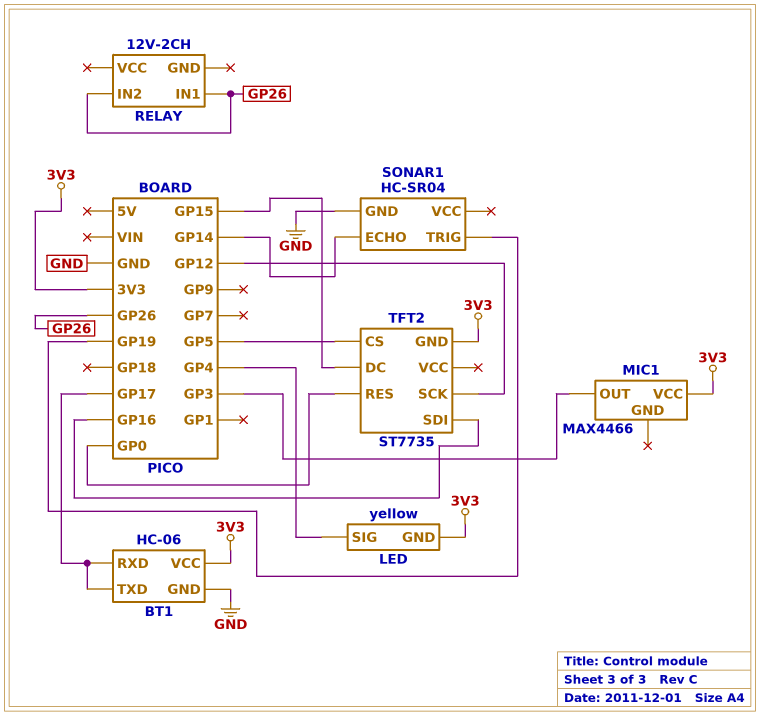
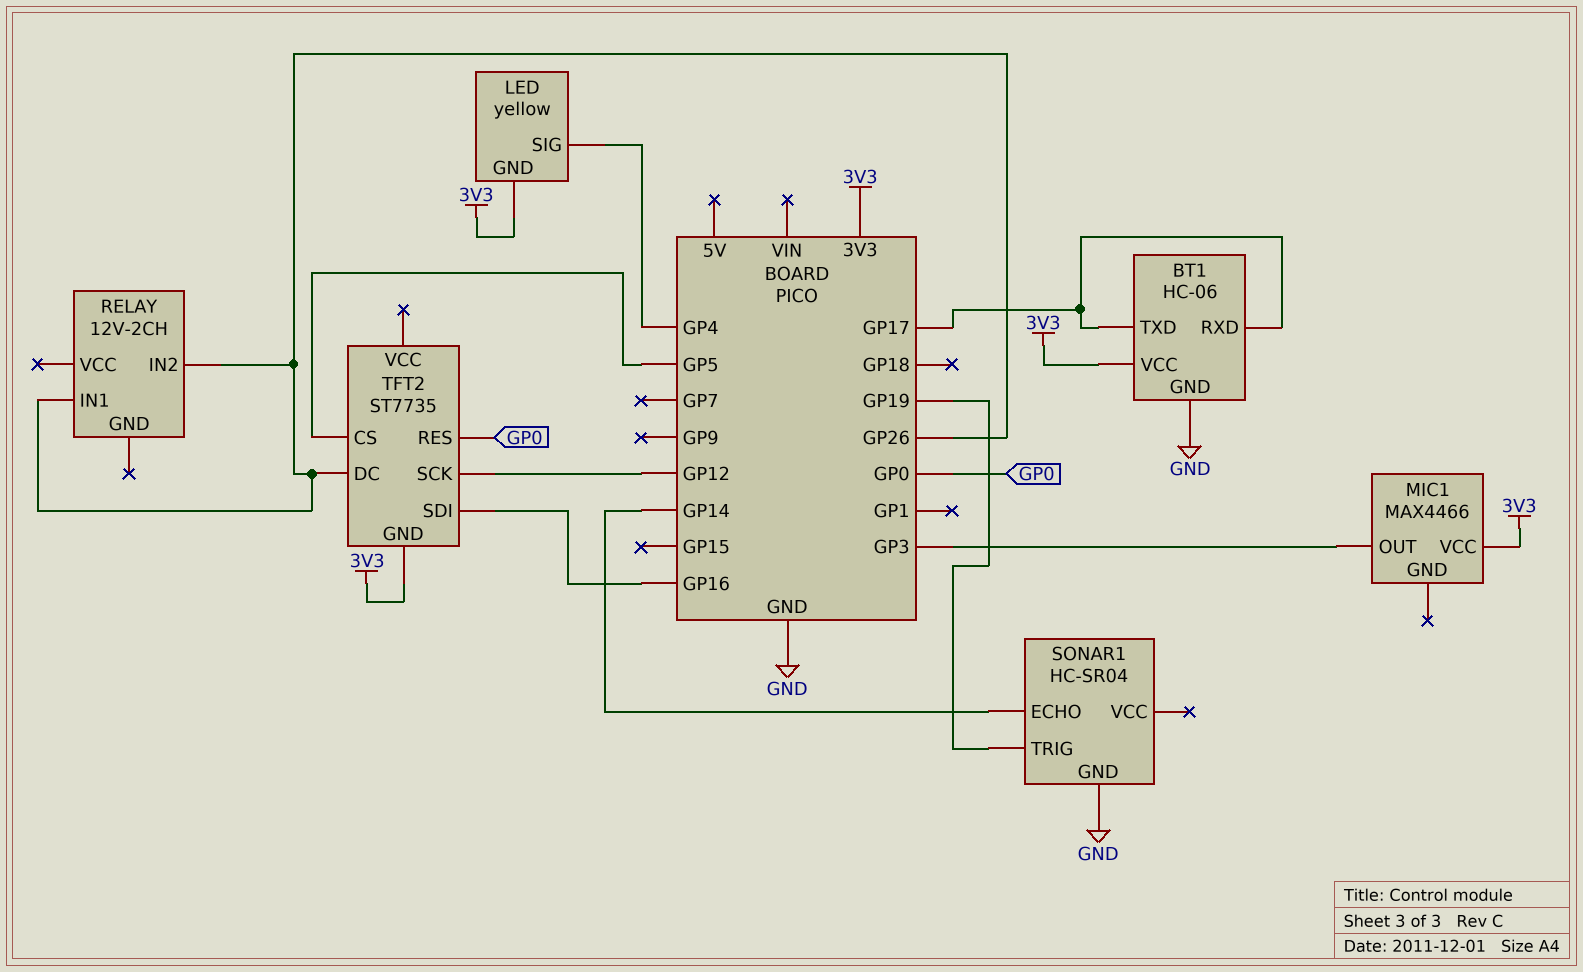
TFT2 pin DC: GP15 -> GP26

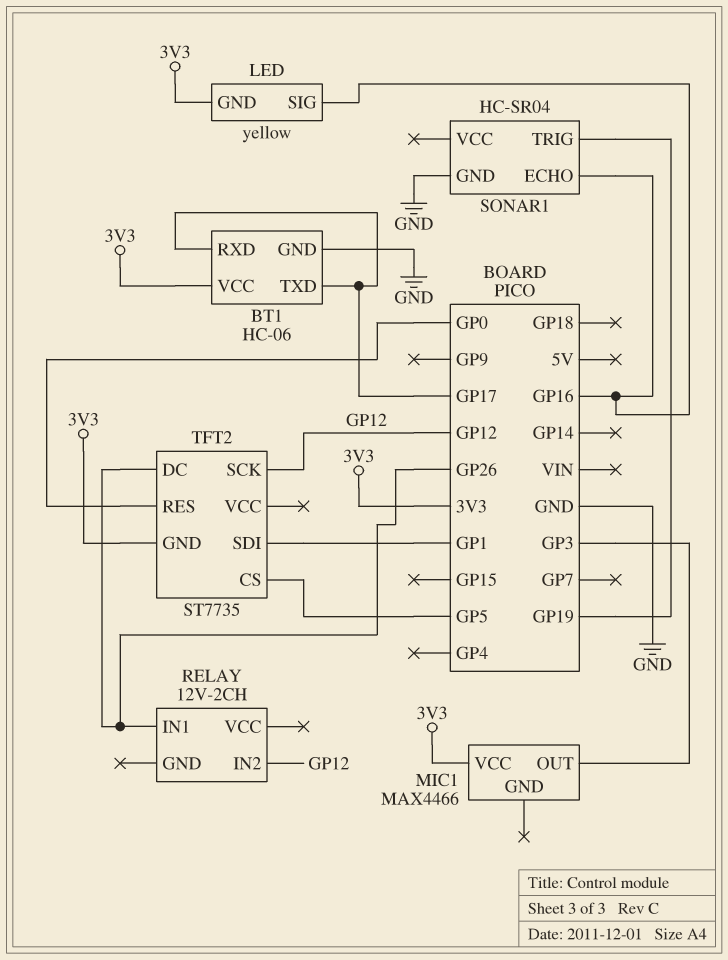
LED pin SIG: GP4 -> GP16
RELAY pin IN2: GP26 -> GP12
SONAR1 pin ECHO: GP14 -> GP16
TFT2 pin SDI: GP16 -> GP1

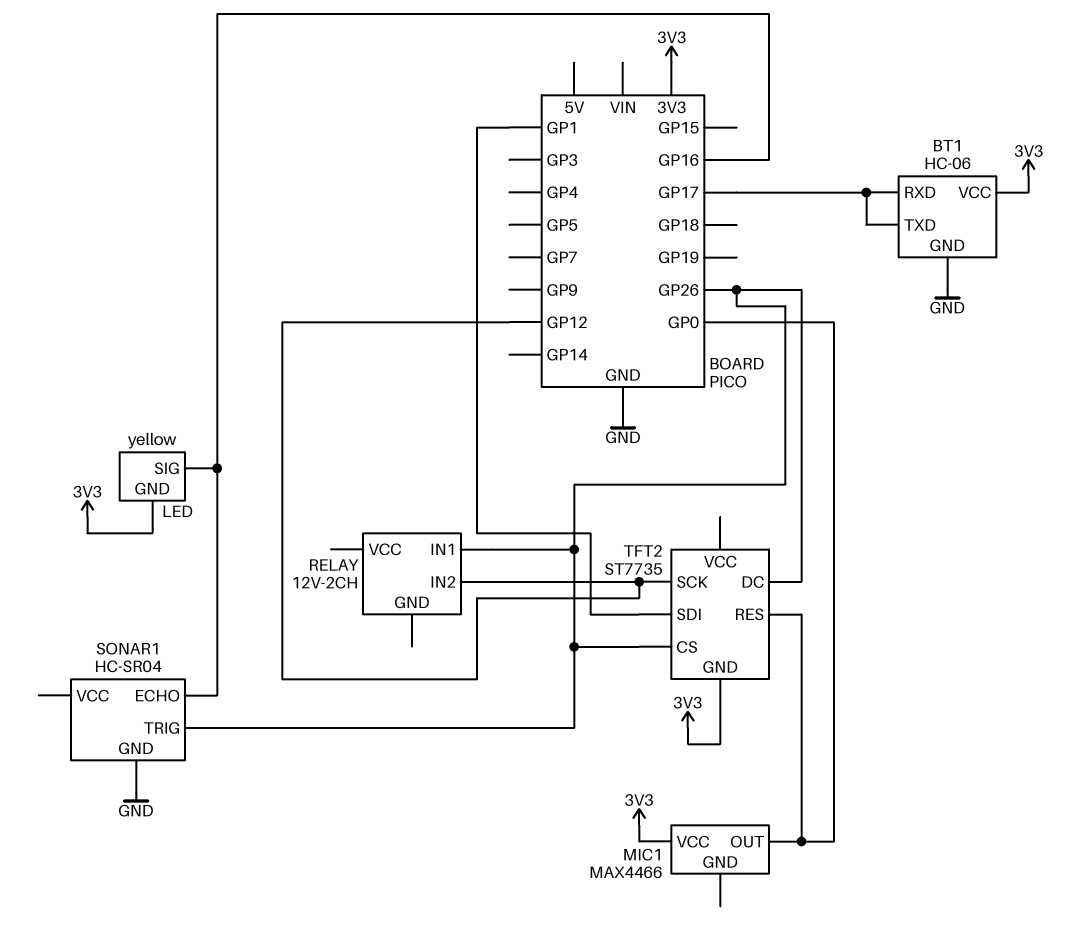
MIC1 pin OUT: GP3 -> GP0
SONAR1 pin TRIG: GP19 -> GP26
TFT2 pin CS: GP5 -> GP26

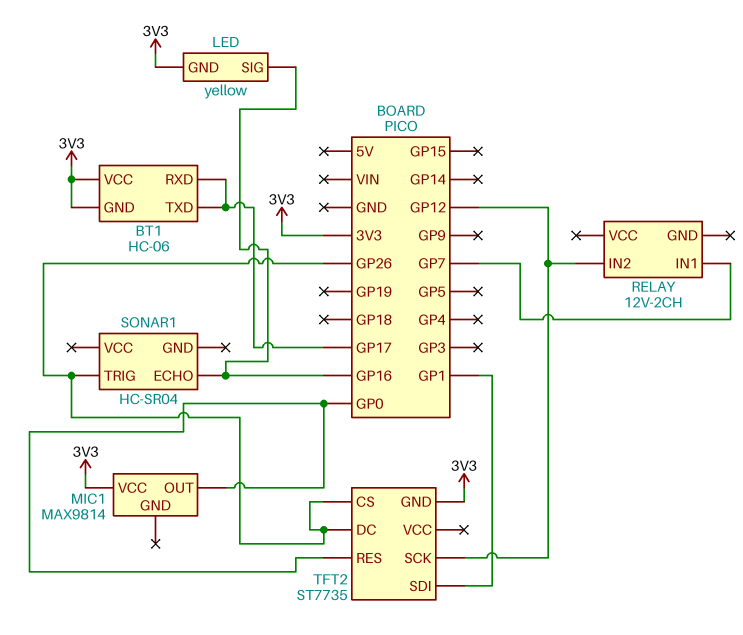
BT1 pin GND: GND -> 3V3
MIC1: MAX4466 -> MAX9814
RELAY pin IN1: GP26 -> GP7
SONAR1 pin GND: GND -> none

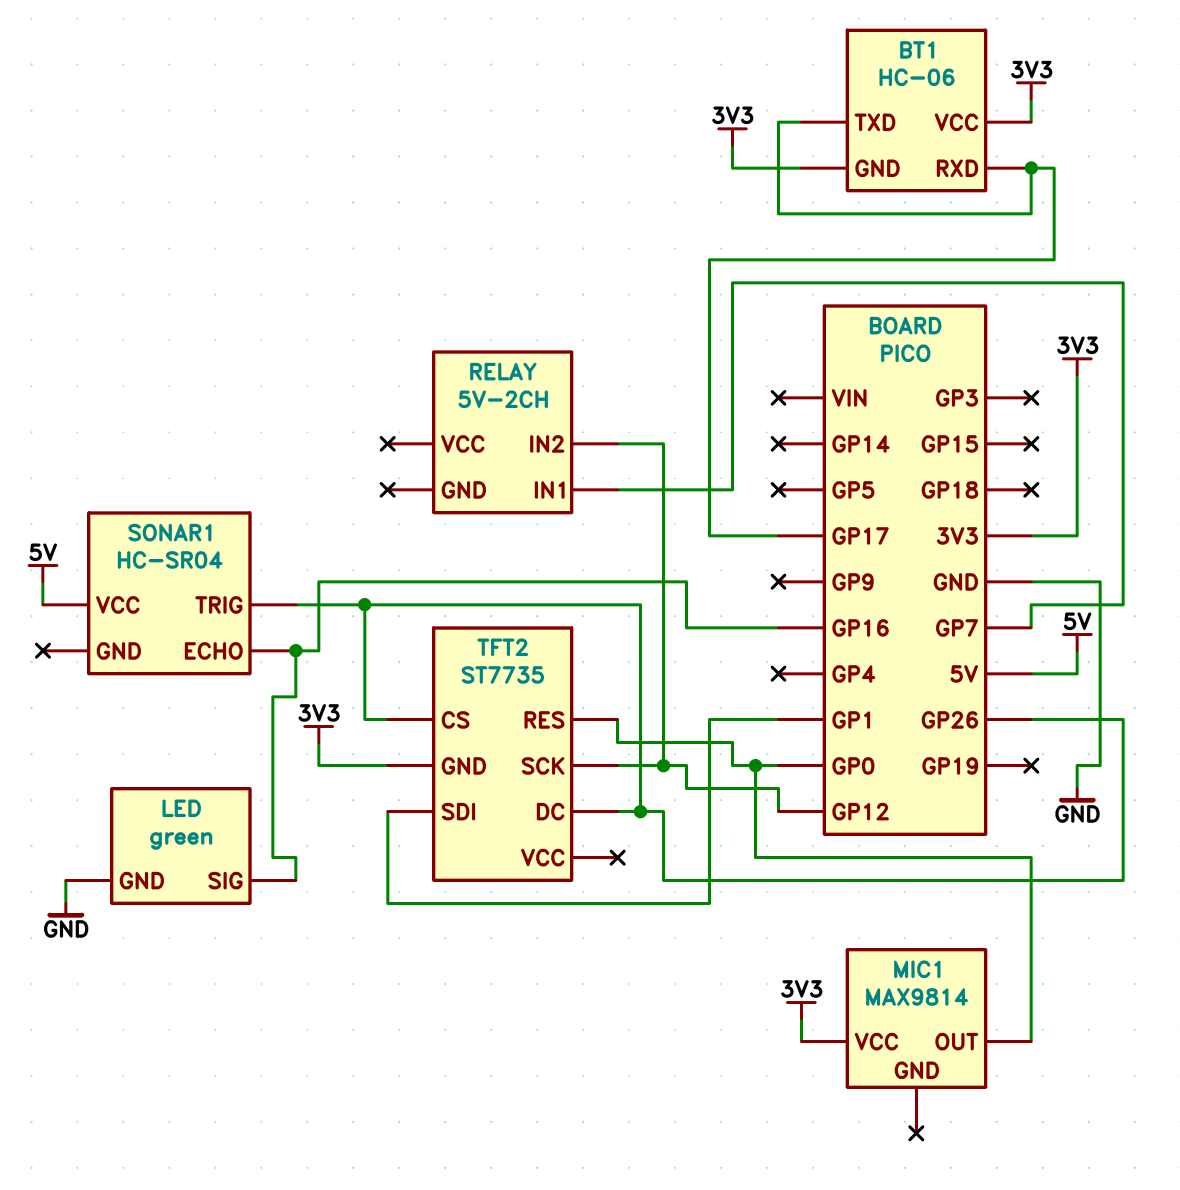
LED: yellow -> green
LED pin GND: 3V3 -> GND
RELAY: 12V-2CH -> 5V-2CH
SONAR1 pin VCC: none -> 5V

